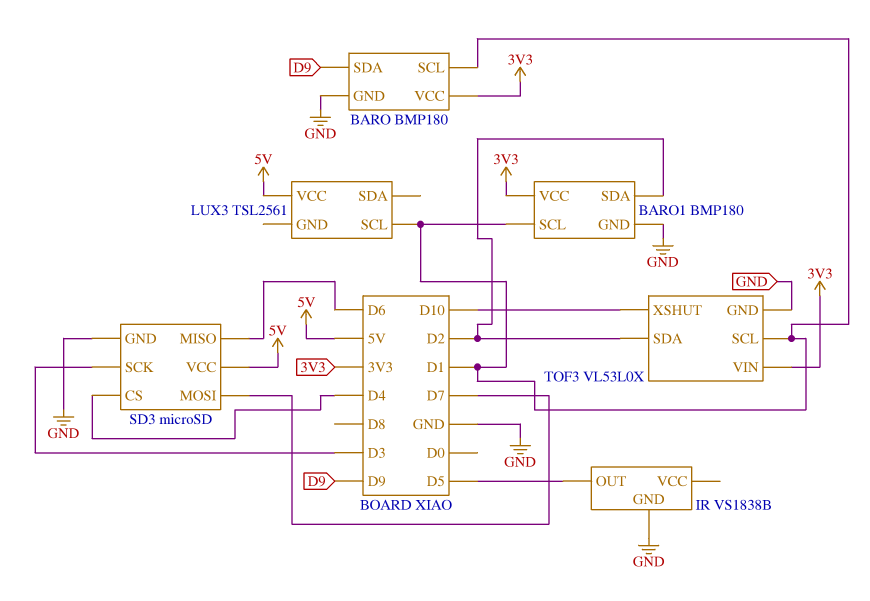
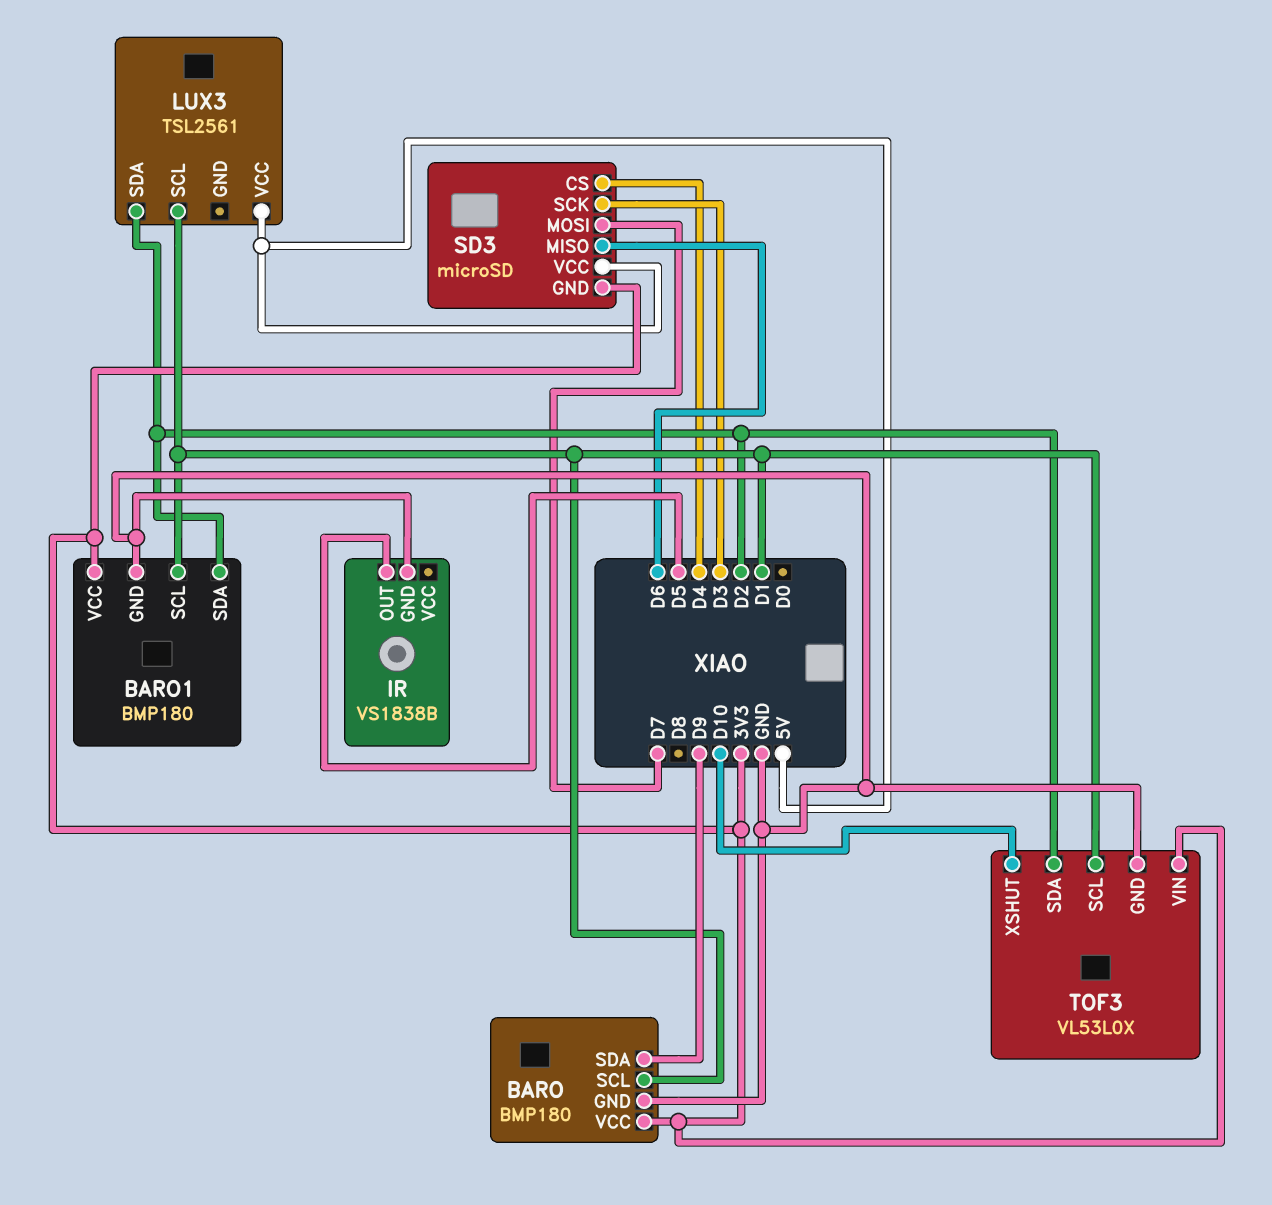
LUX3 pin SDA: none -> D2
SD3 pin GND: GND -> 3V3

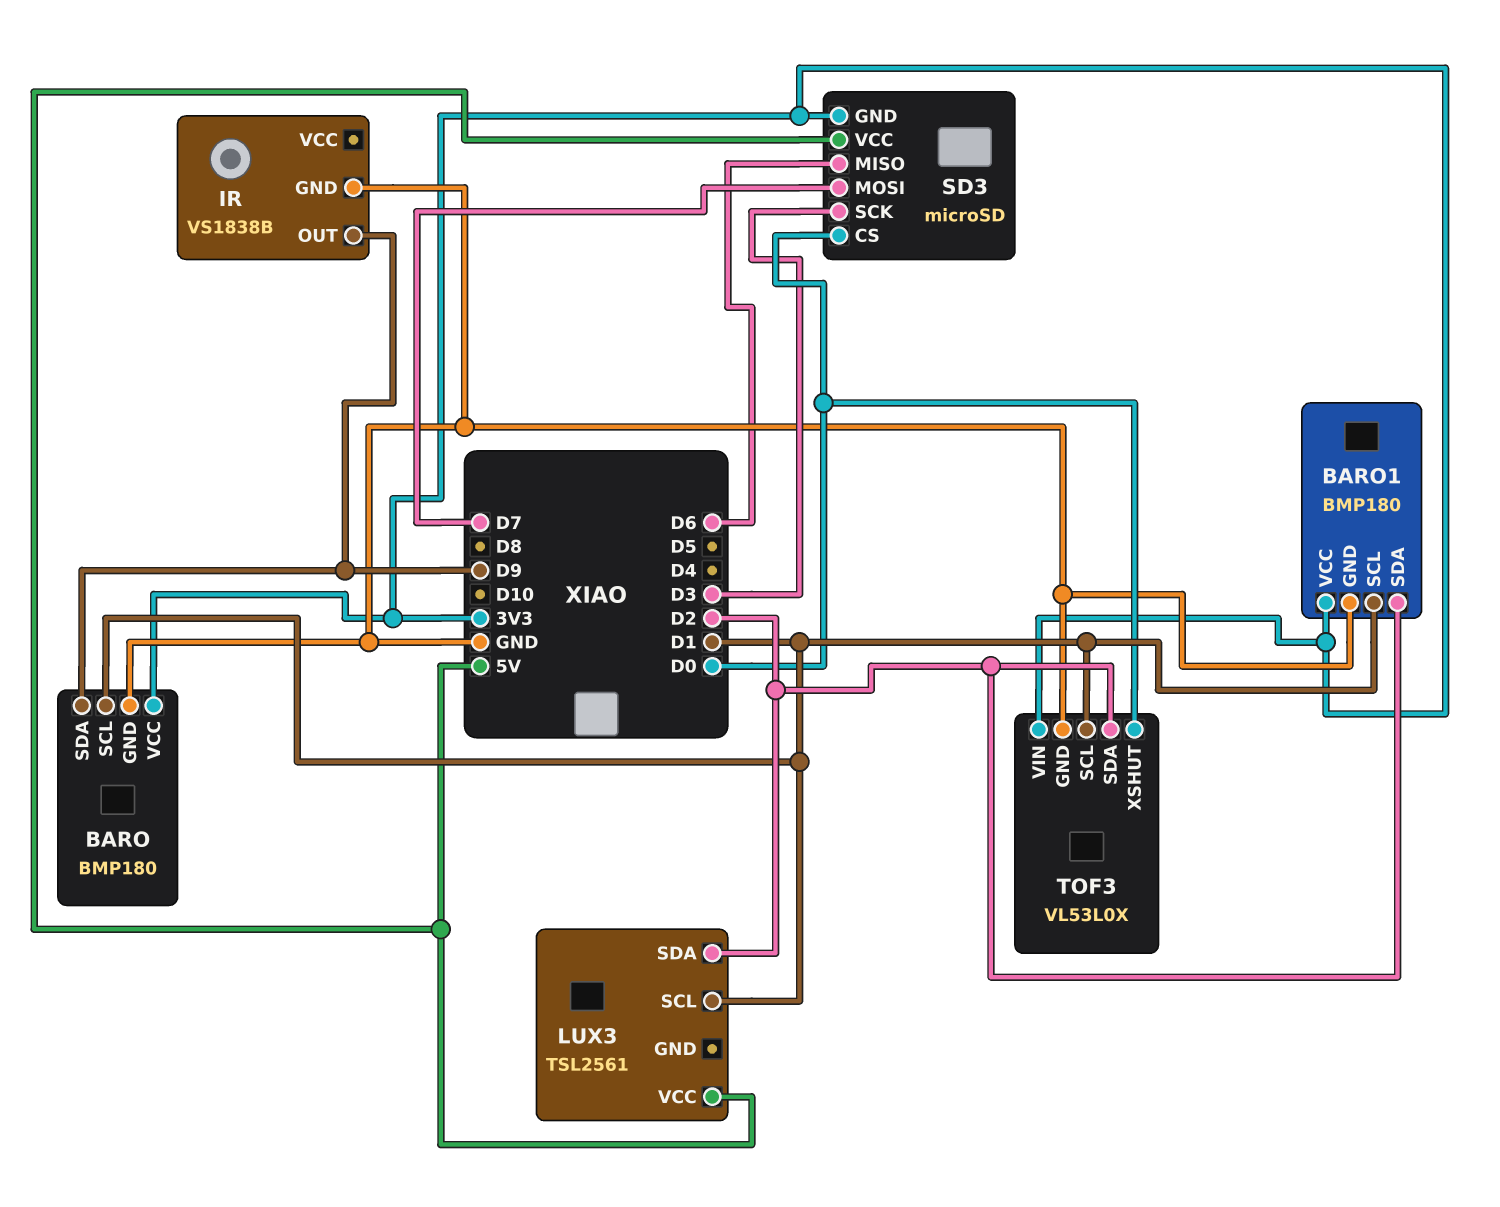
IR pin OUT: D5 -> D9
SD3 pin CS: D4 -> D0
TOF3 pin XSHUT: D10 -> D0

